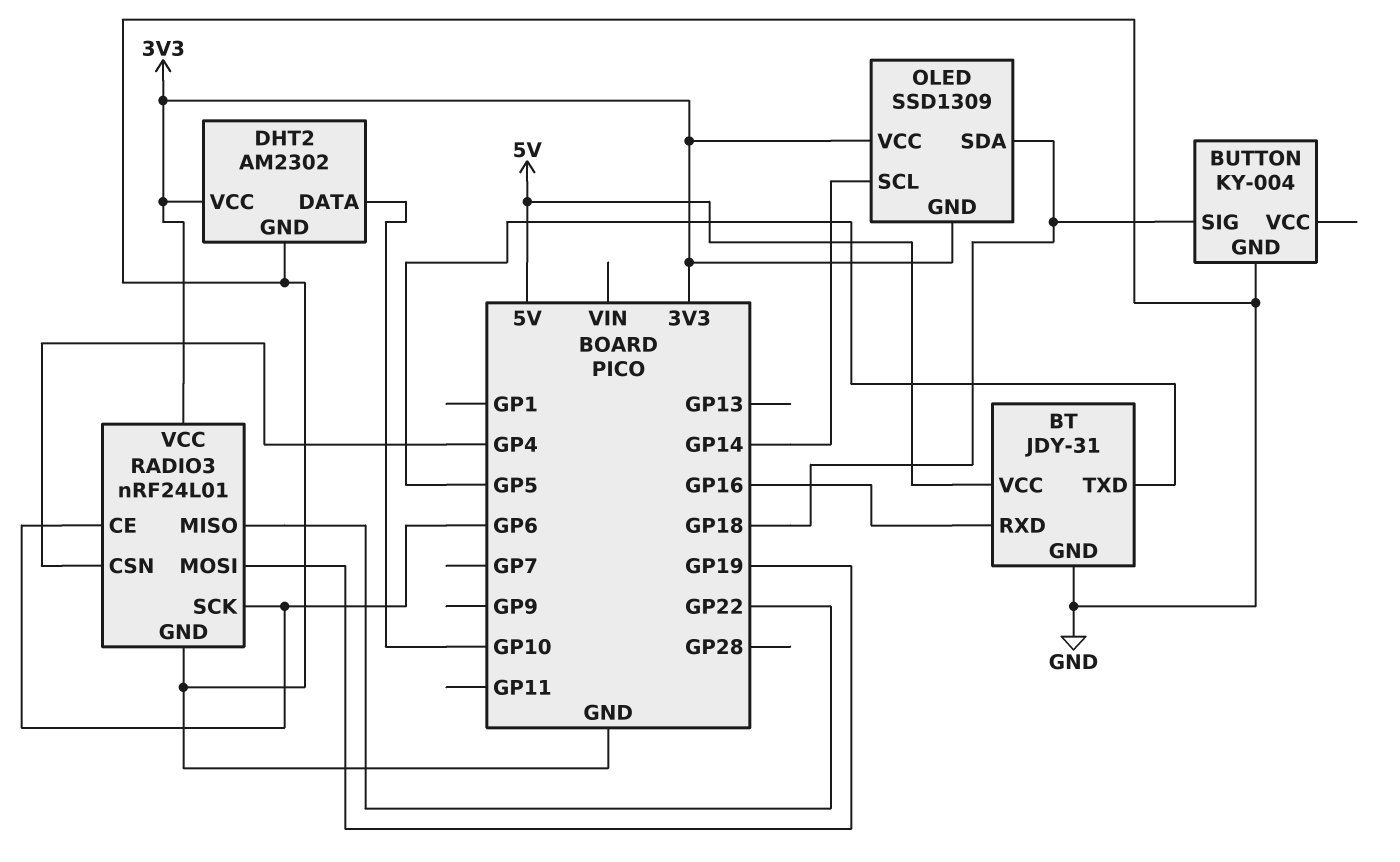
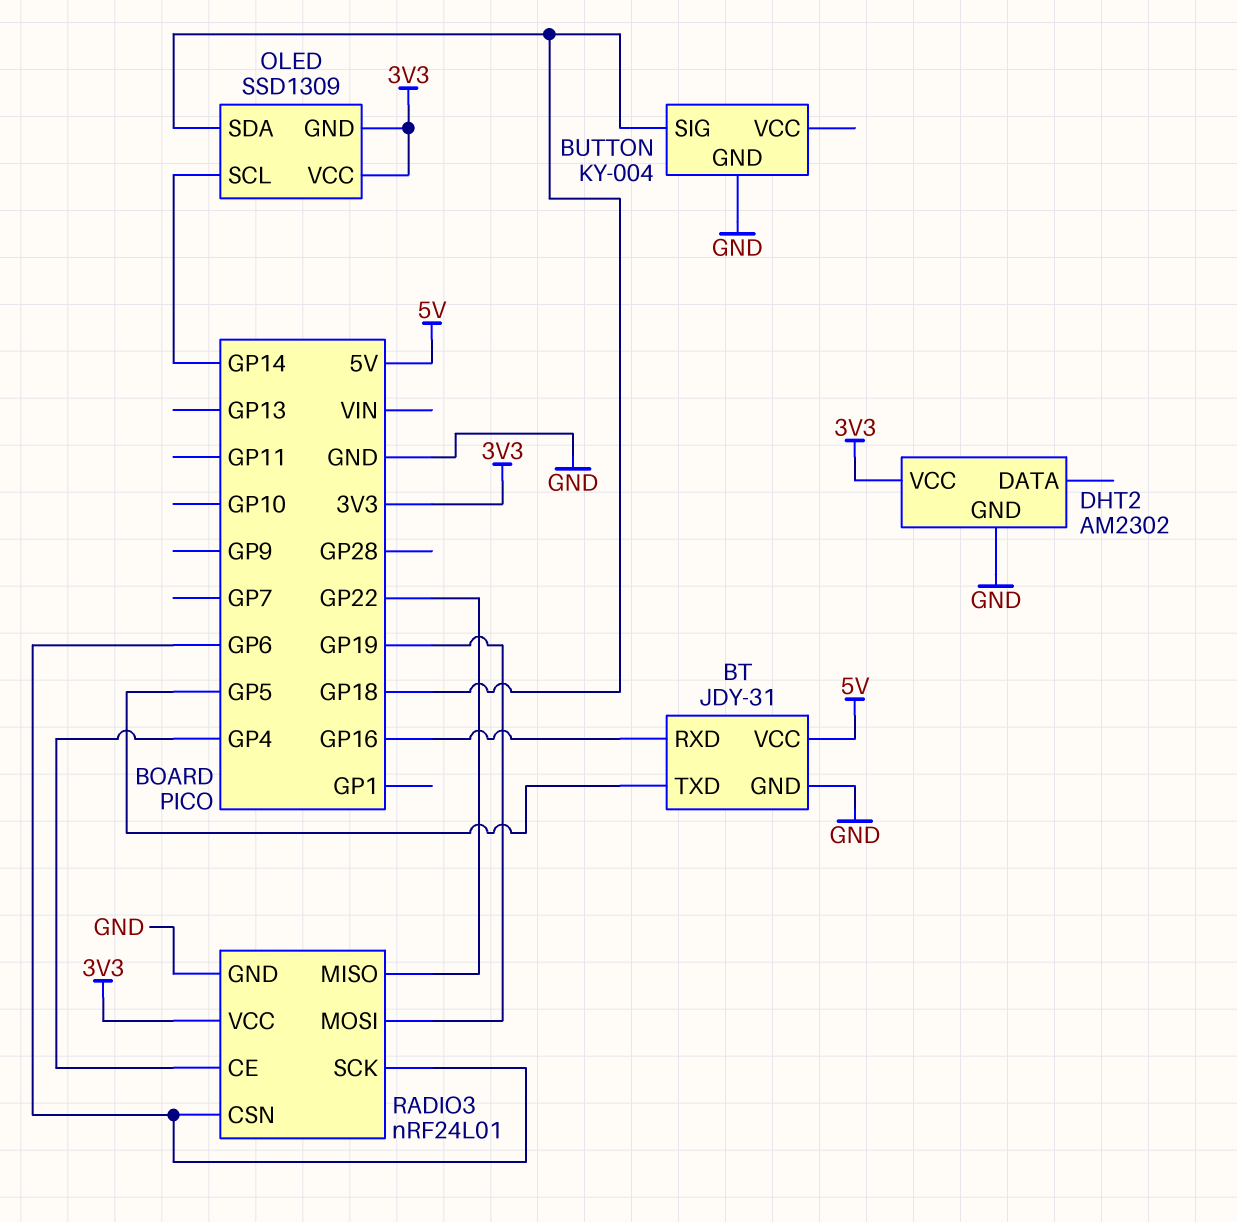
DHT2 pin DATA: GP10 -> none
RADIO3 pin CE: GP6 -> GP4
RADIO3 pin CSN: GP4 -> GP6

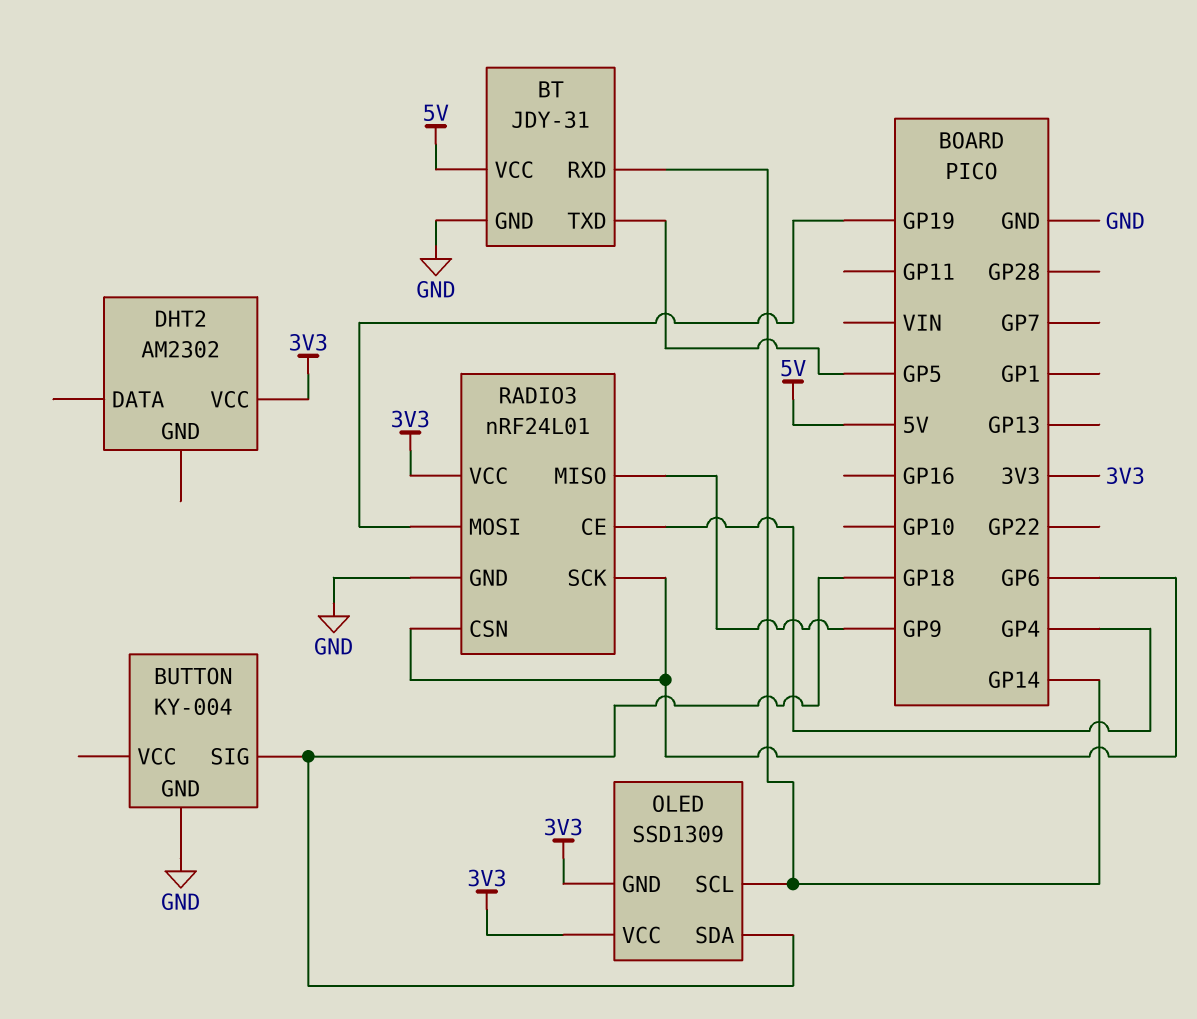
BT pin RXD: GP16 -> GP14
DHT2 pin GND: GND -> none
RADIO3 pin MISO: GP22 -> GP9

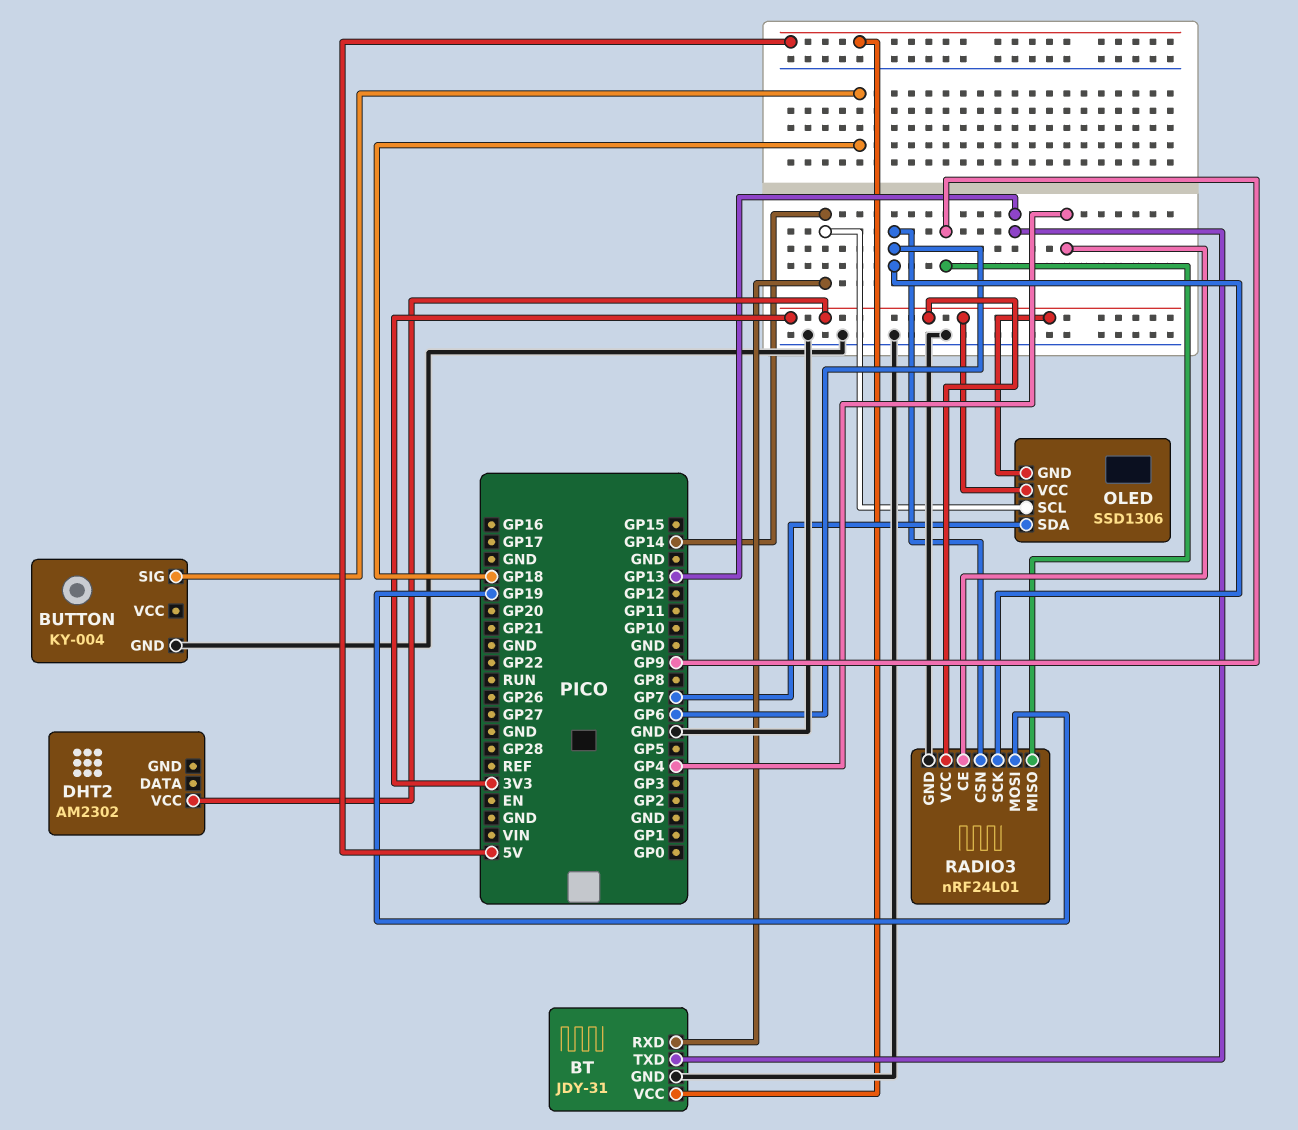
BT pin TXD: GP5 -> GP13
OLED: SSD1309 -> SSD1306
OLED pin SDA: GP18 -> GP7

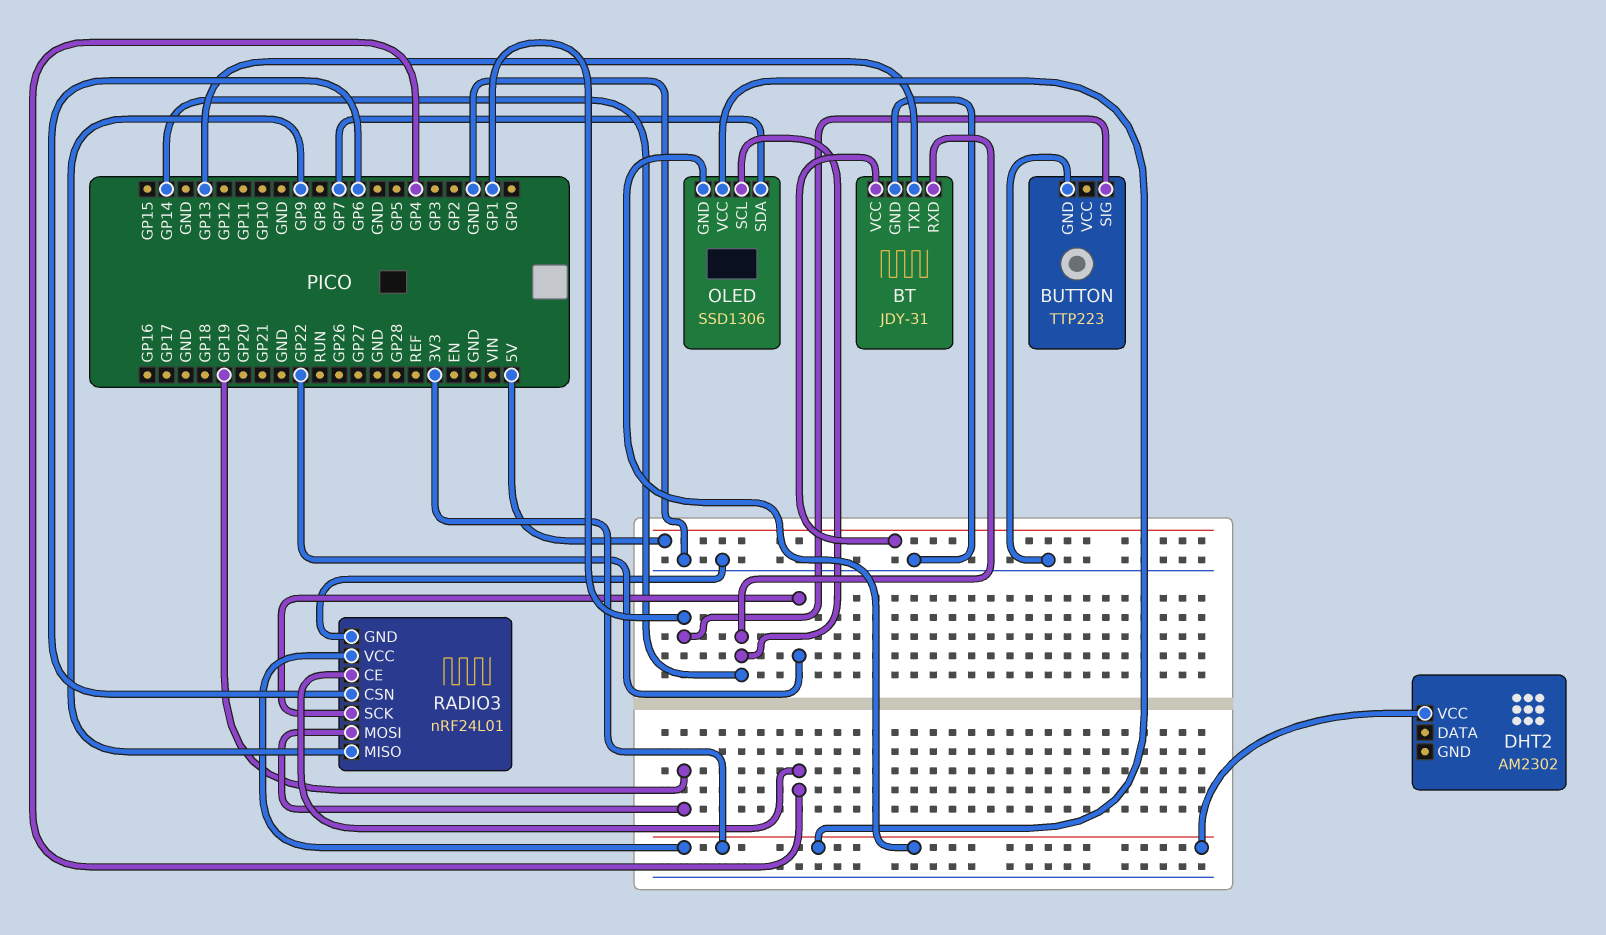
BUTTON: KY-004 -> TTP223
BUTTON pin SIG: GP18 -> GP1
RADIO3 pin SCK: GP6 -> GP22

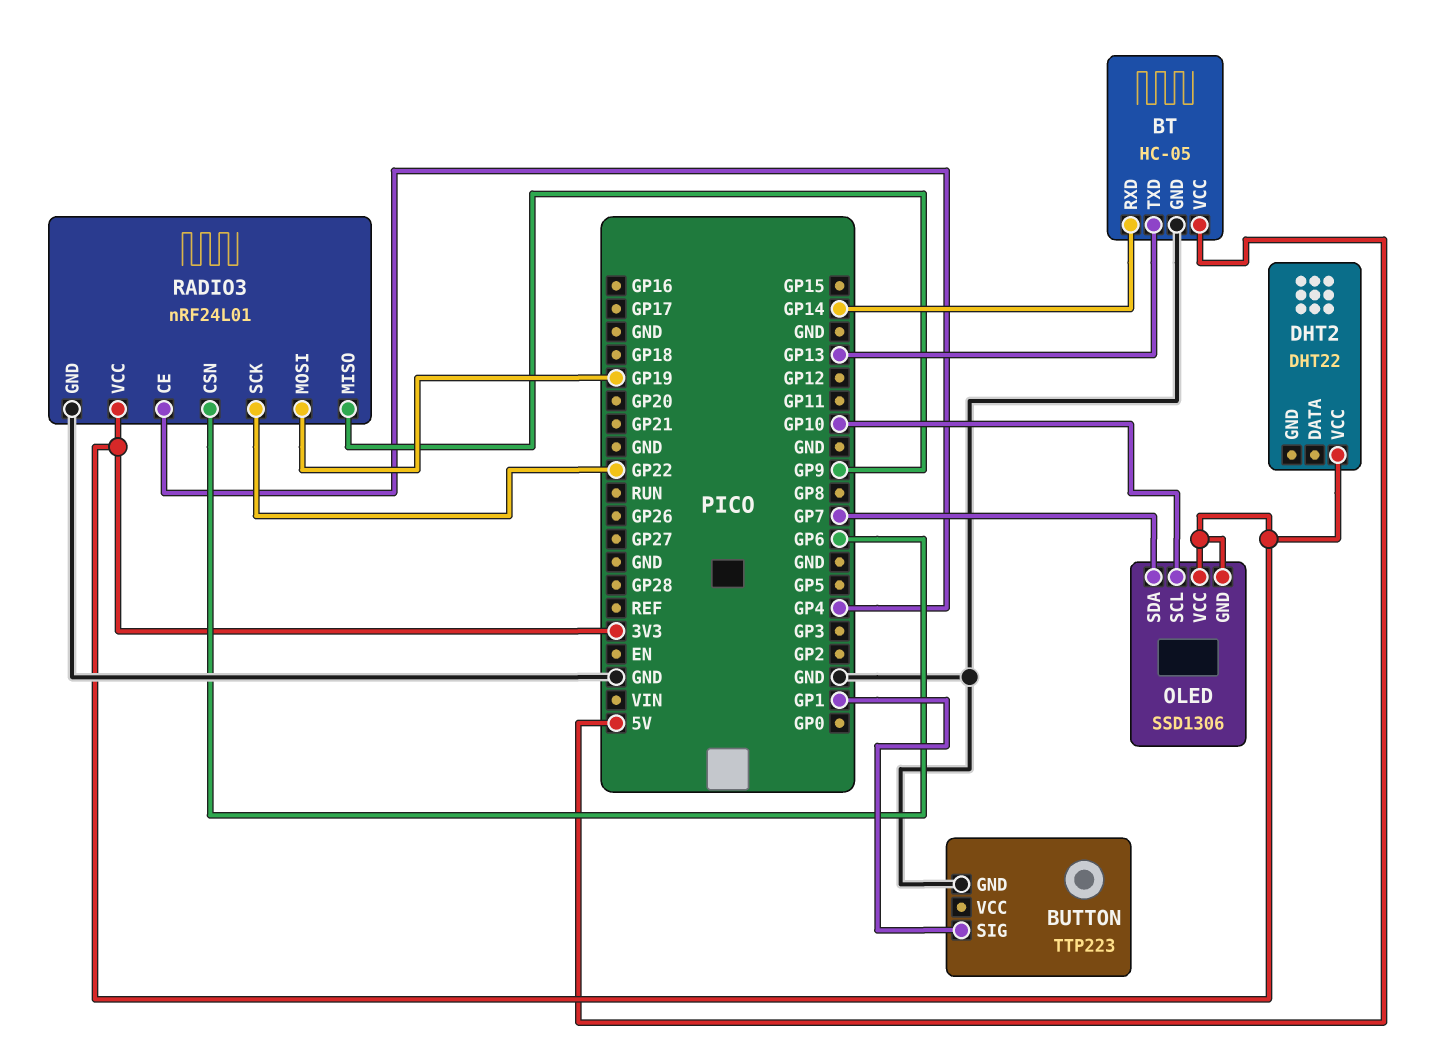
BT: JDY-31 -> HC-05
DHT2: AM2302 -> DHT22
OLED pin SCL: GP14 -> GP10

